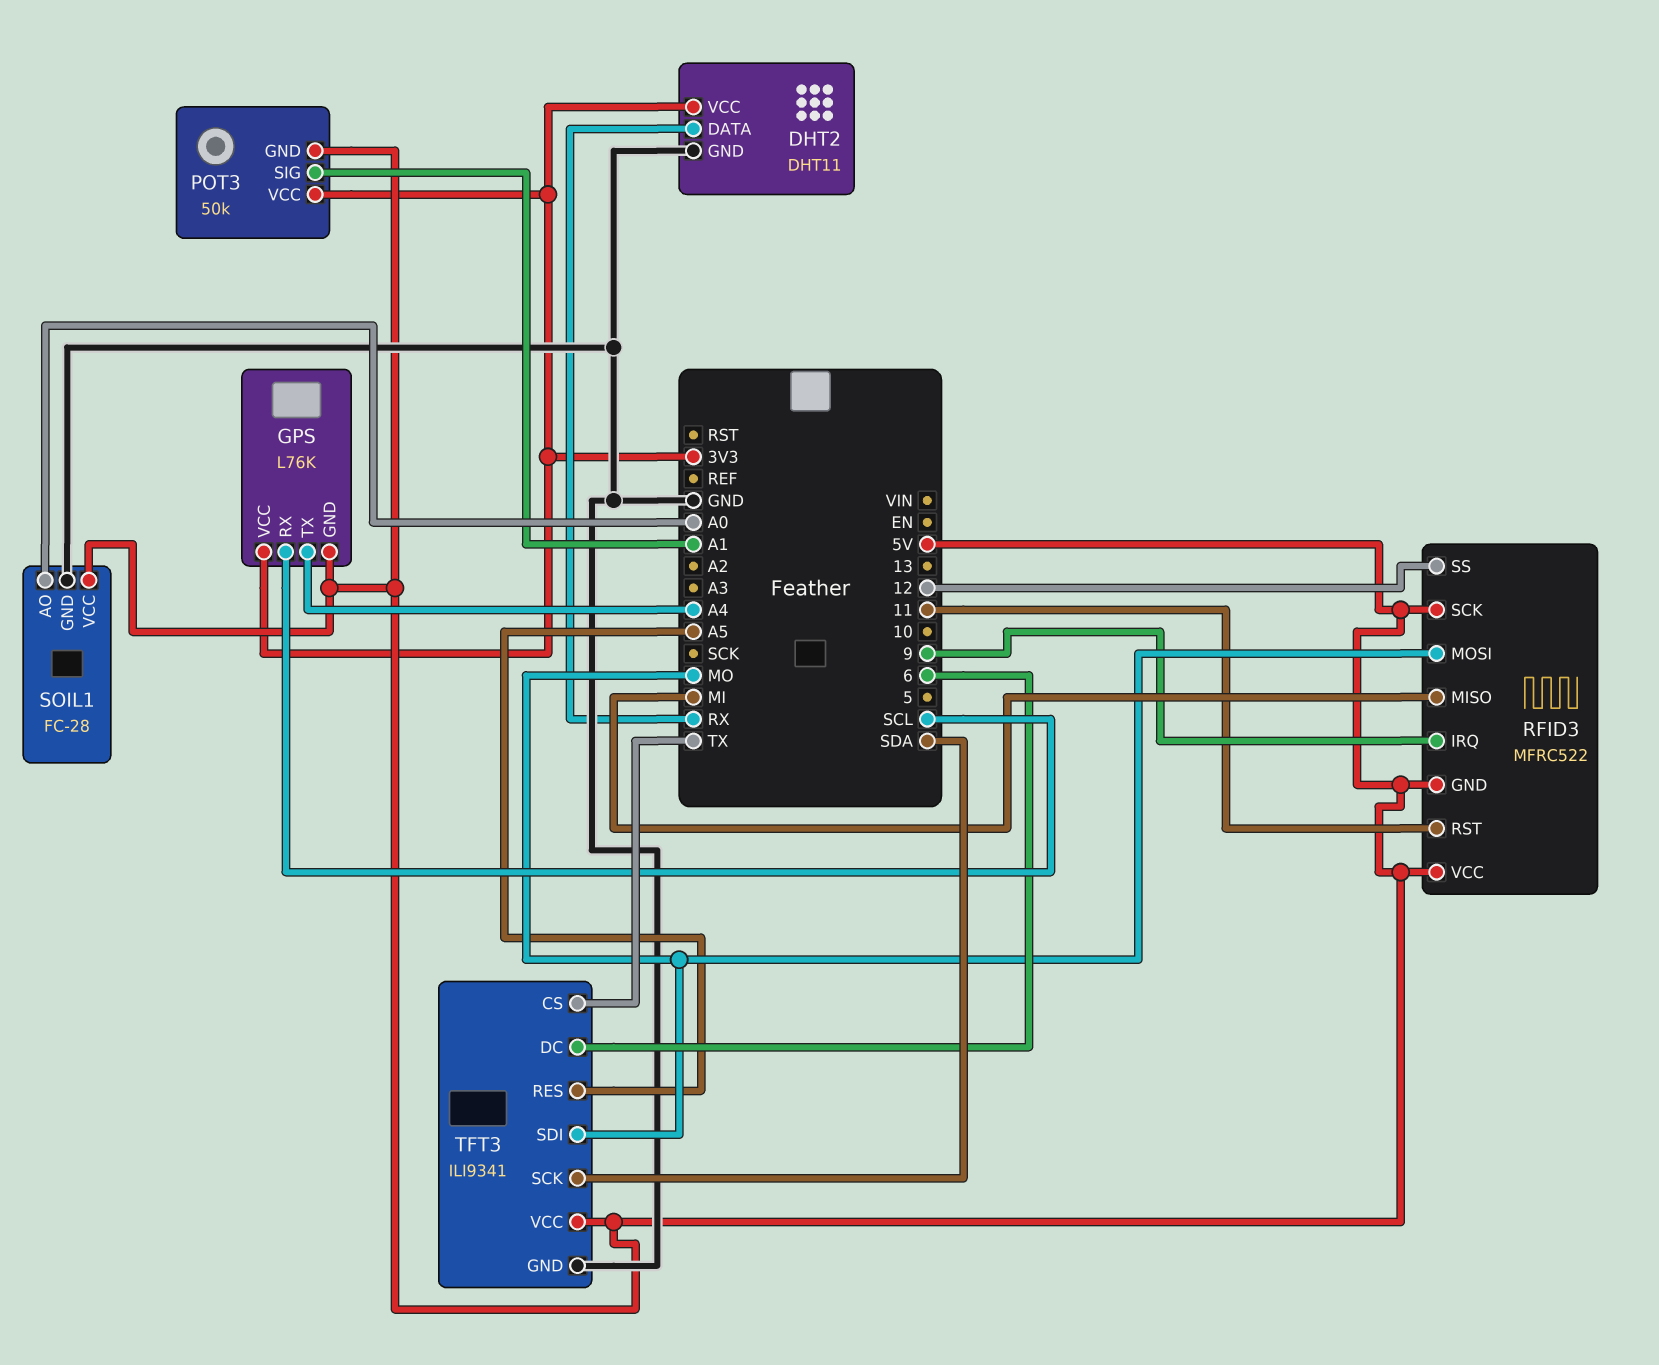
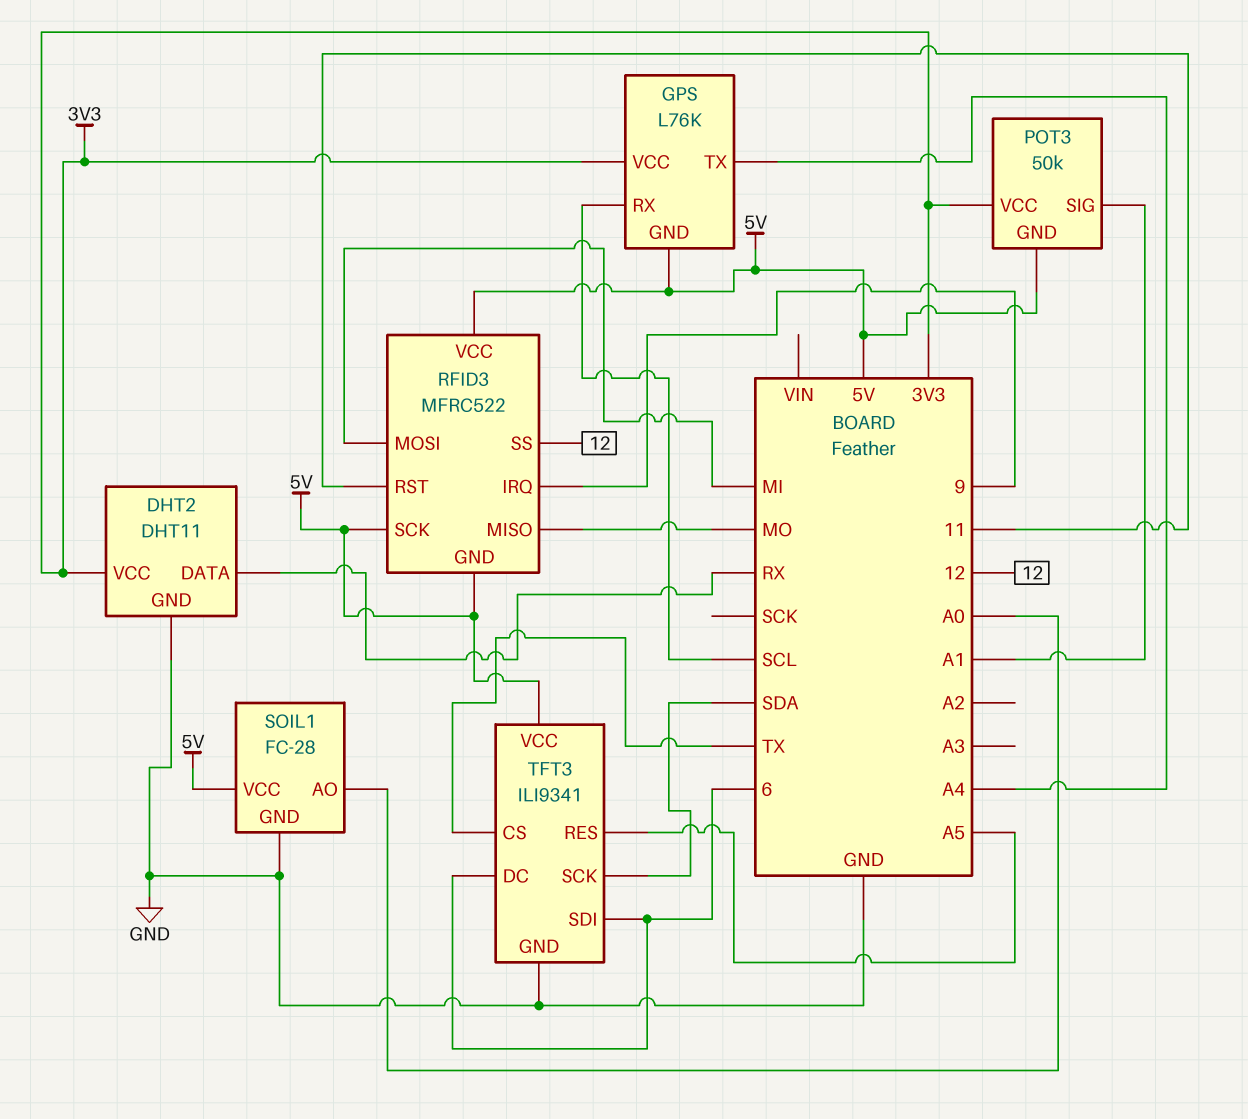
RFID3 pin MISO: MI -> MO
RFID3 pin MOSI: MO -> MI
TFT3 pin SDI: MO -> 6

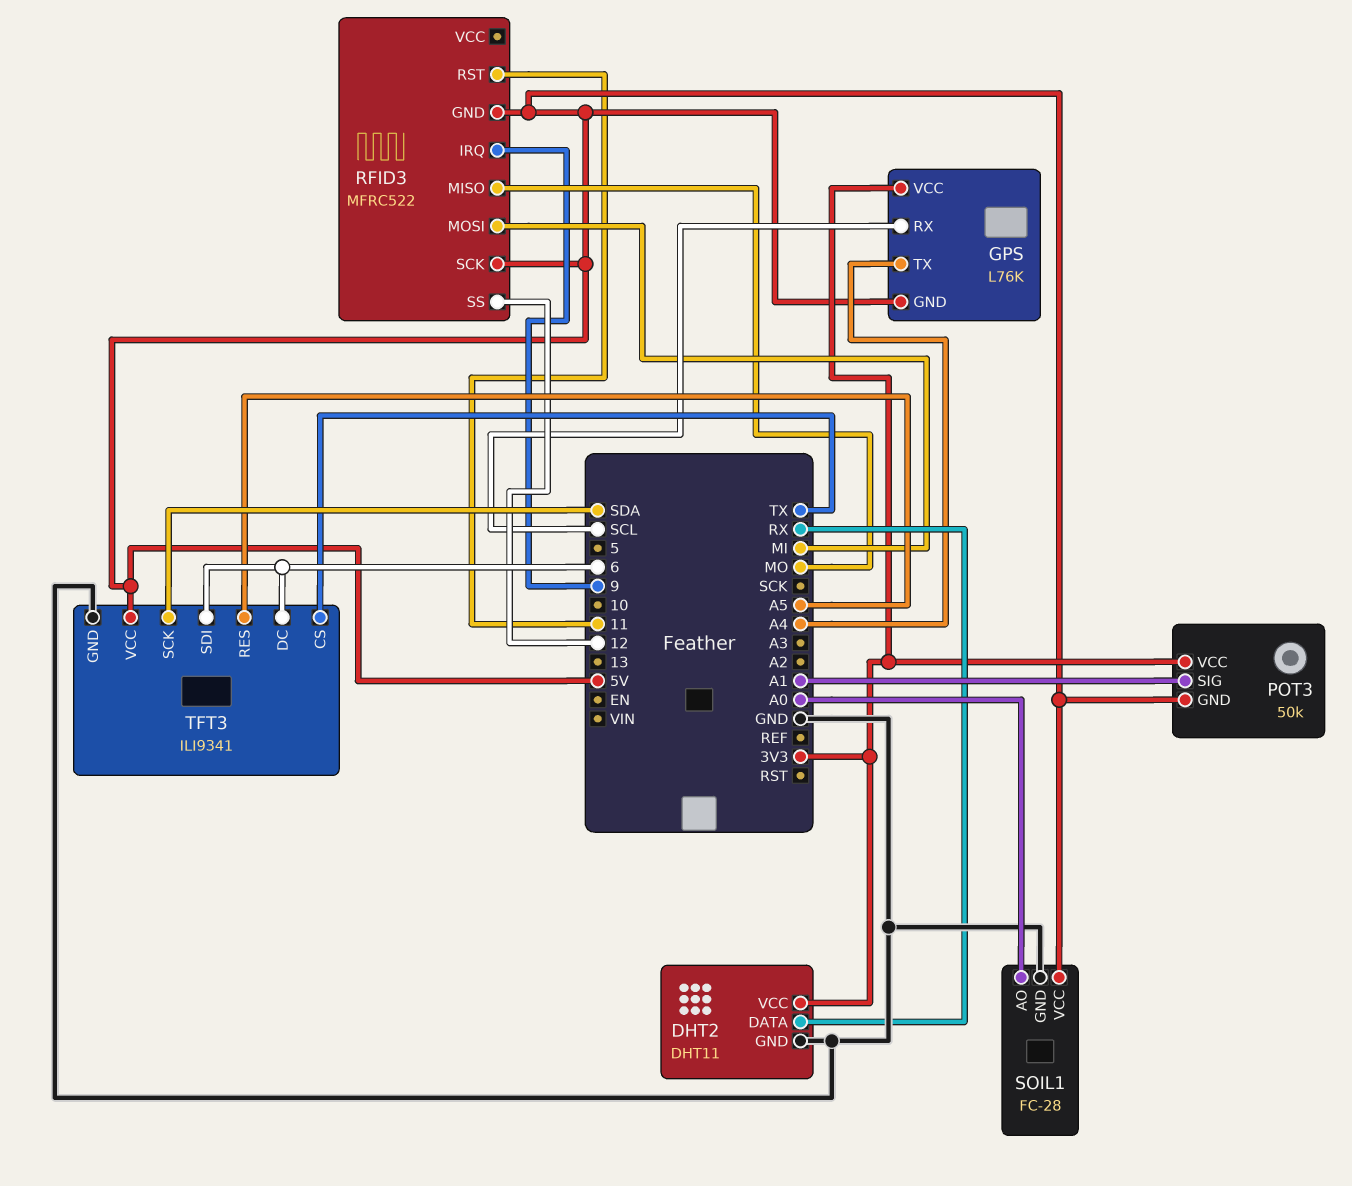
RFID3 pin VCC: 5V -> none

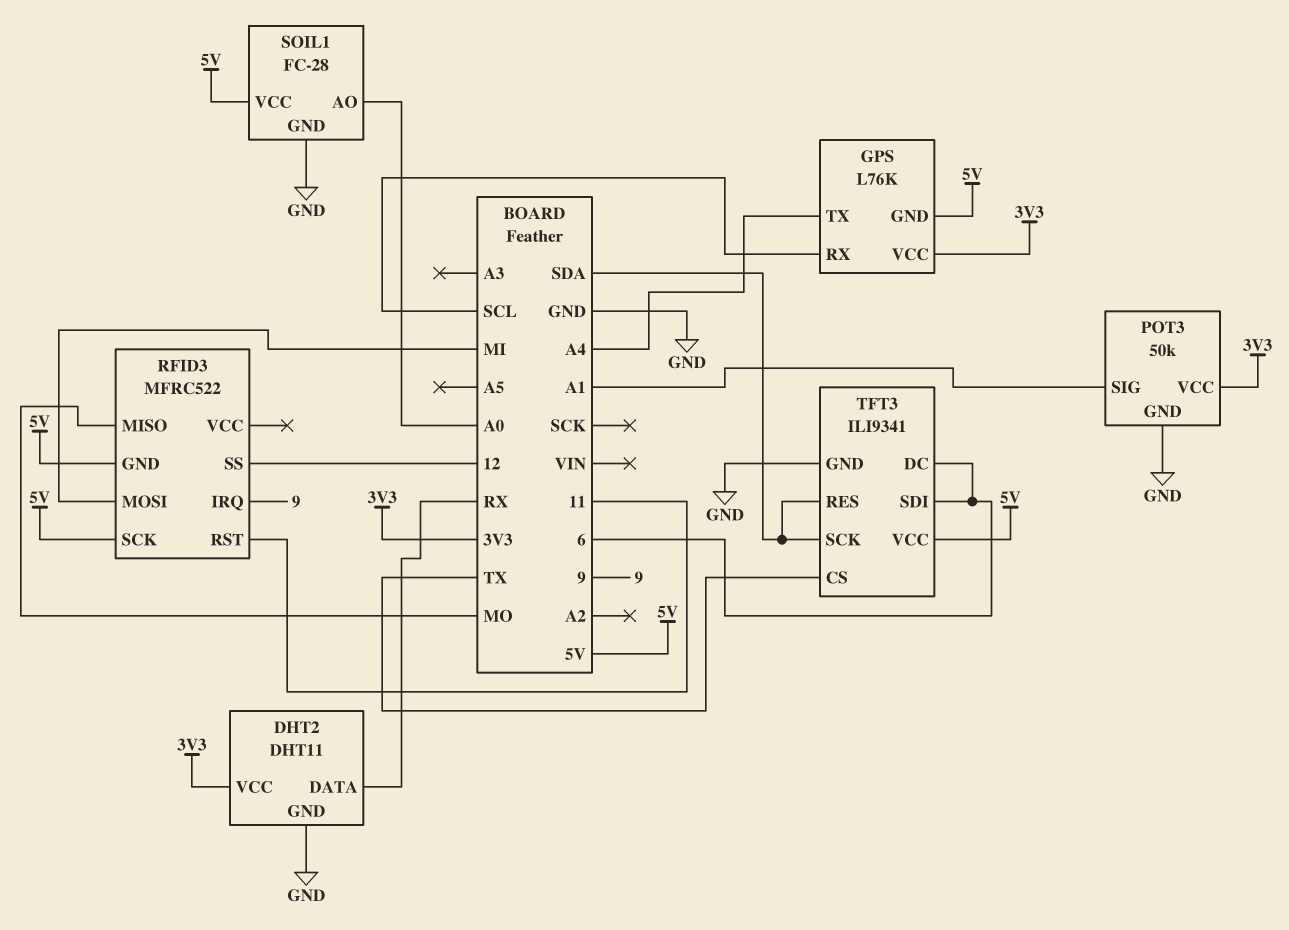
POT3 pin GND: 5V -> GND
TFT3 pin RES: A5 -> SDA

